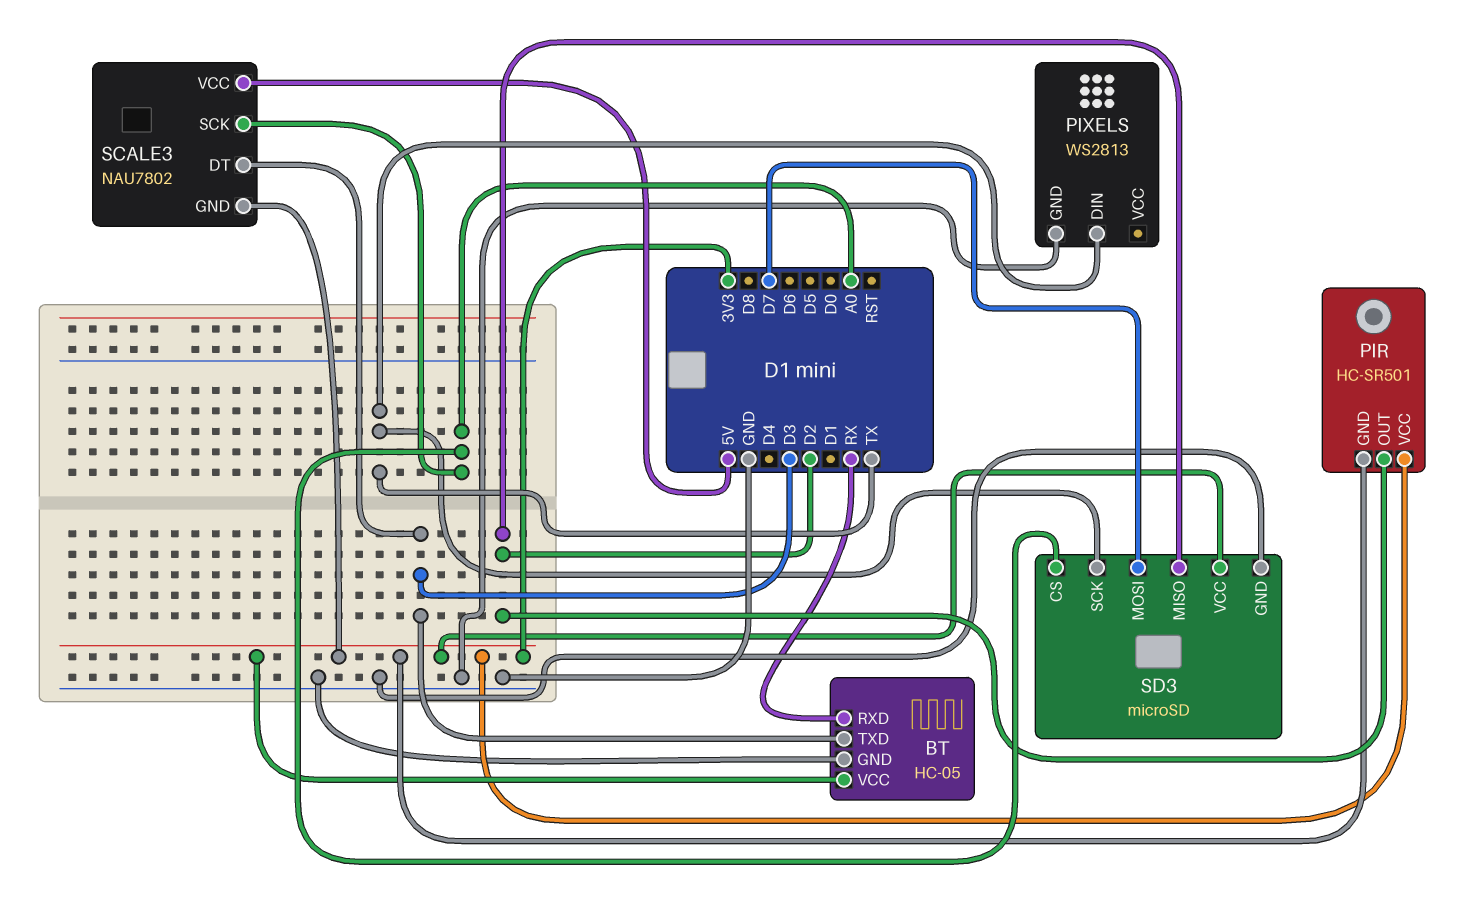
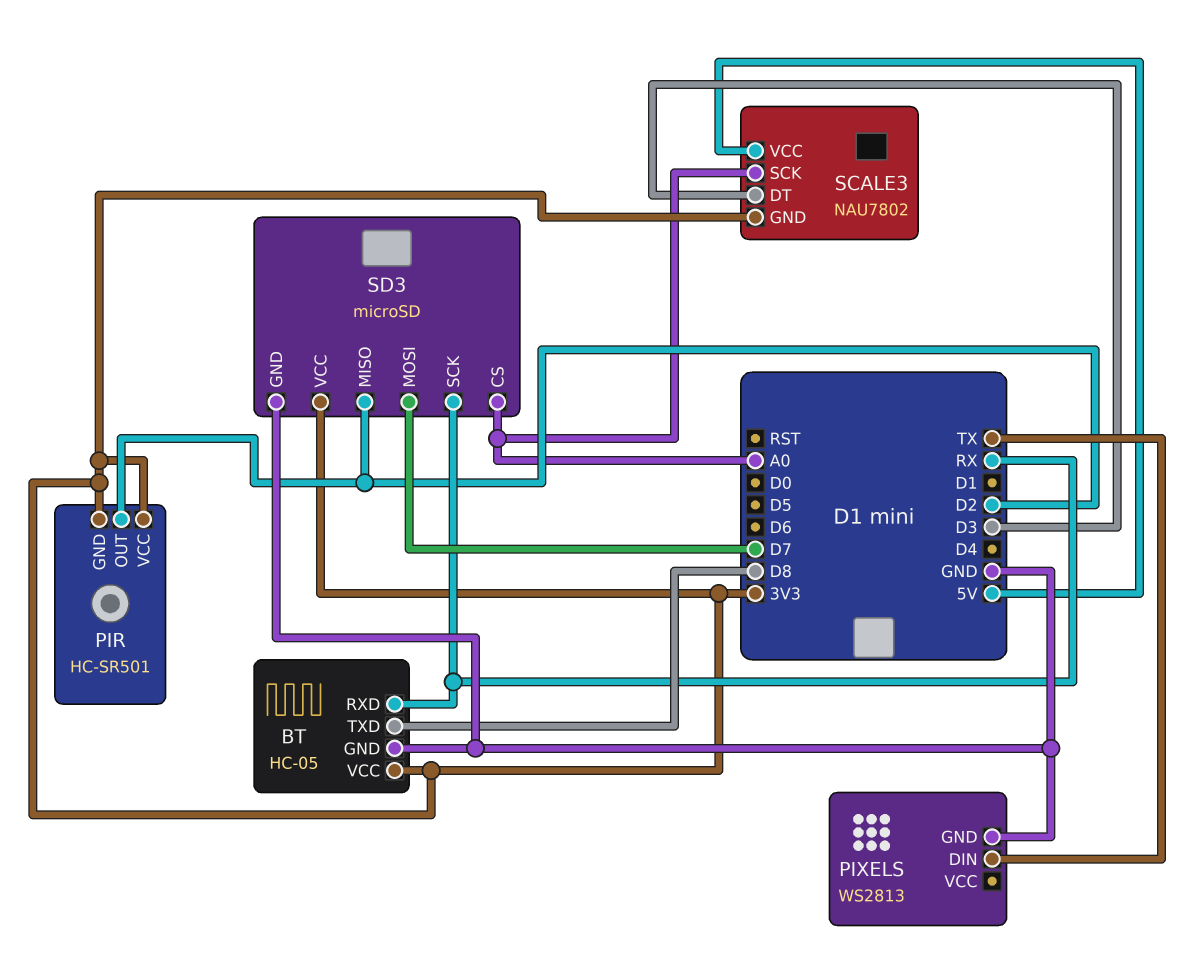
BT pin TXD: D3 -> D8
SD3 pin SCK: TX -> RX

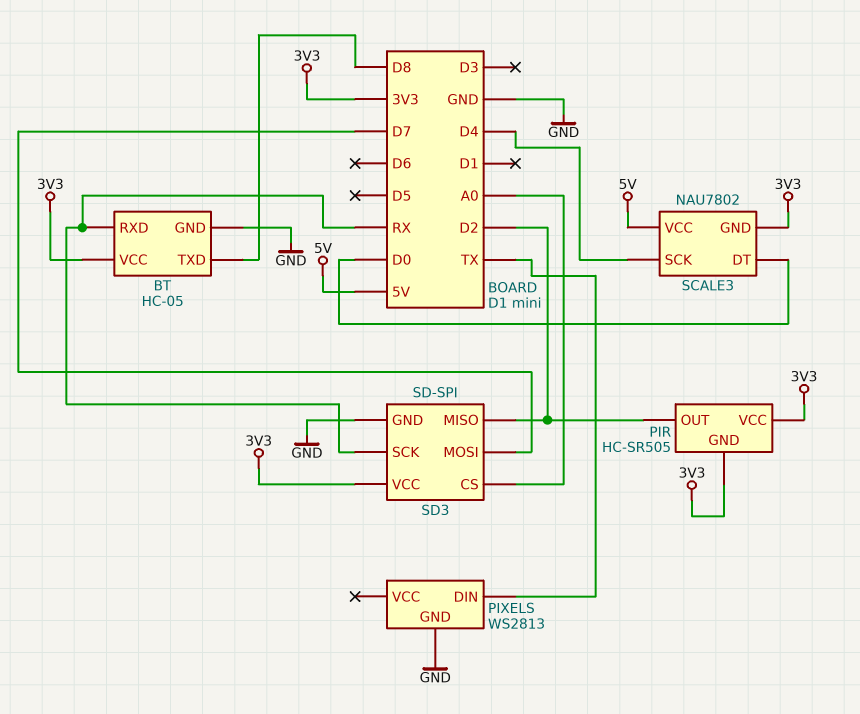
PIR: HC-SR501 -> HC-SR505
SCALE3 pin DT: D3 -> D0
SCALE3 pin SCK: A0 -> D4
SD3: microSD -> SD-SPI

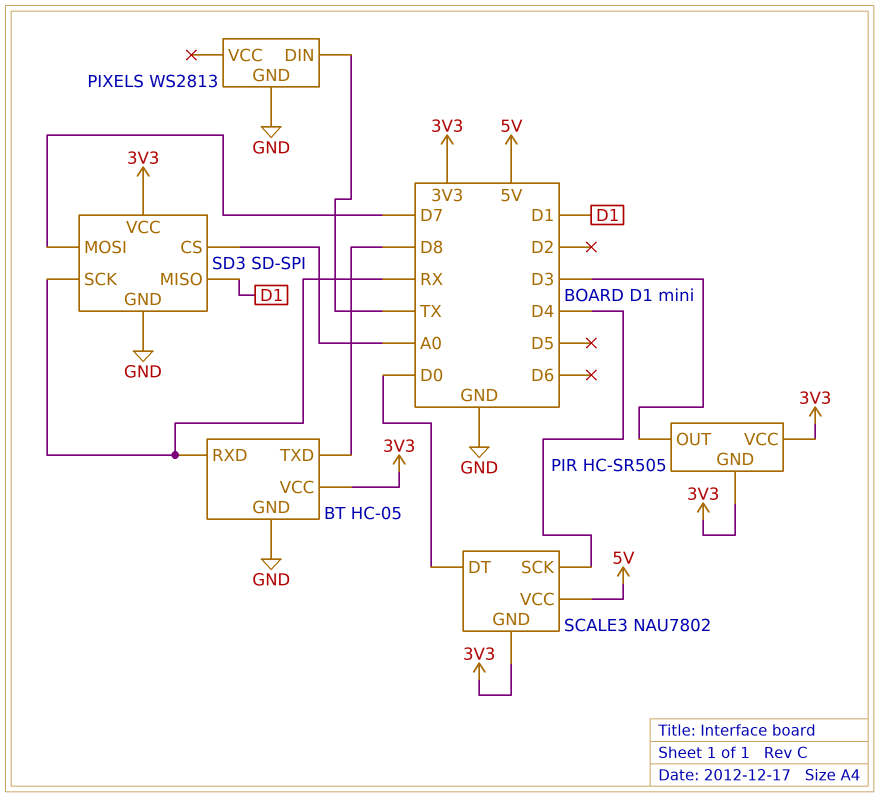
PIR pin OUT: D2 -> D3
SD3 pin MISO: D2 -> D1

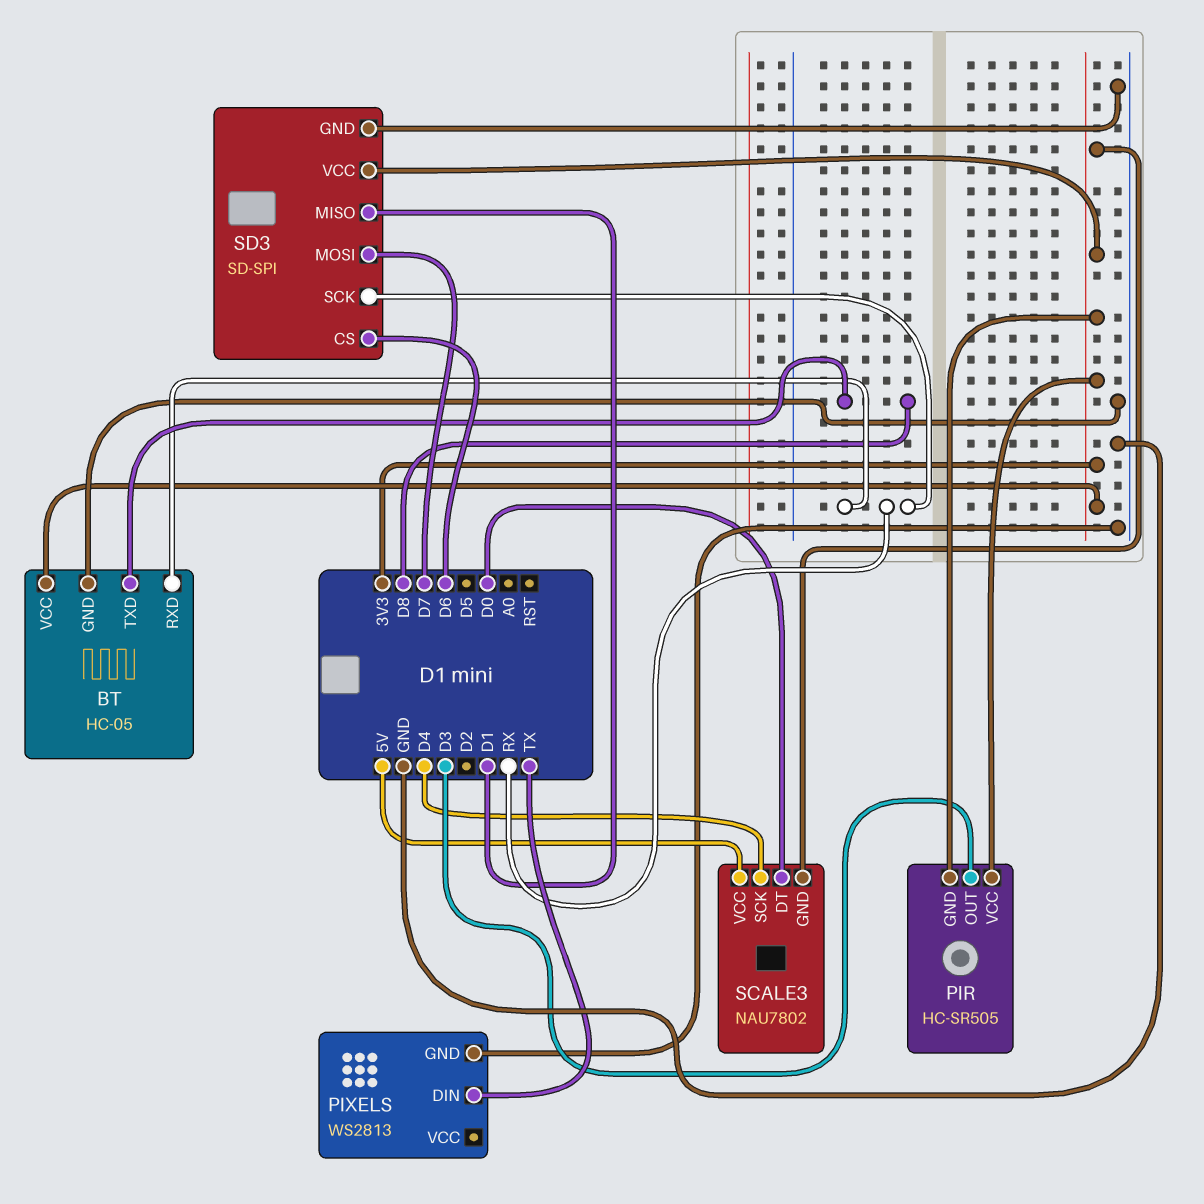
SD3 pin CS: A0 -> D6

